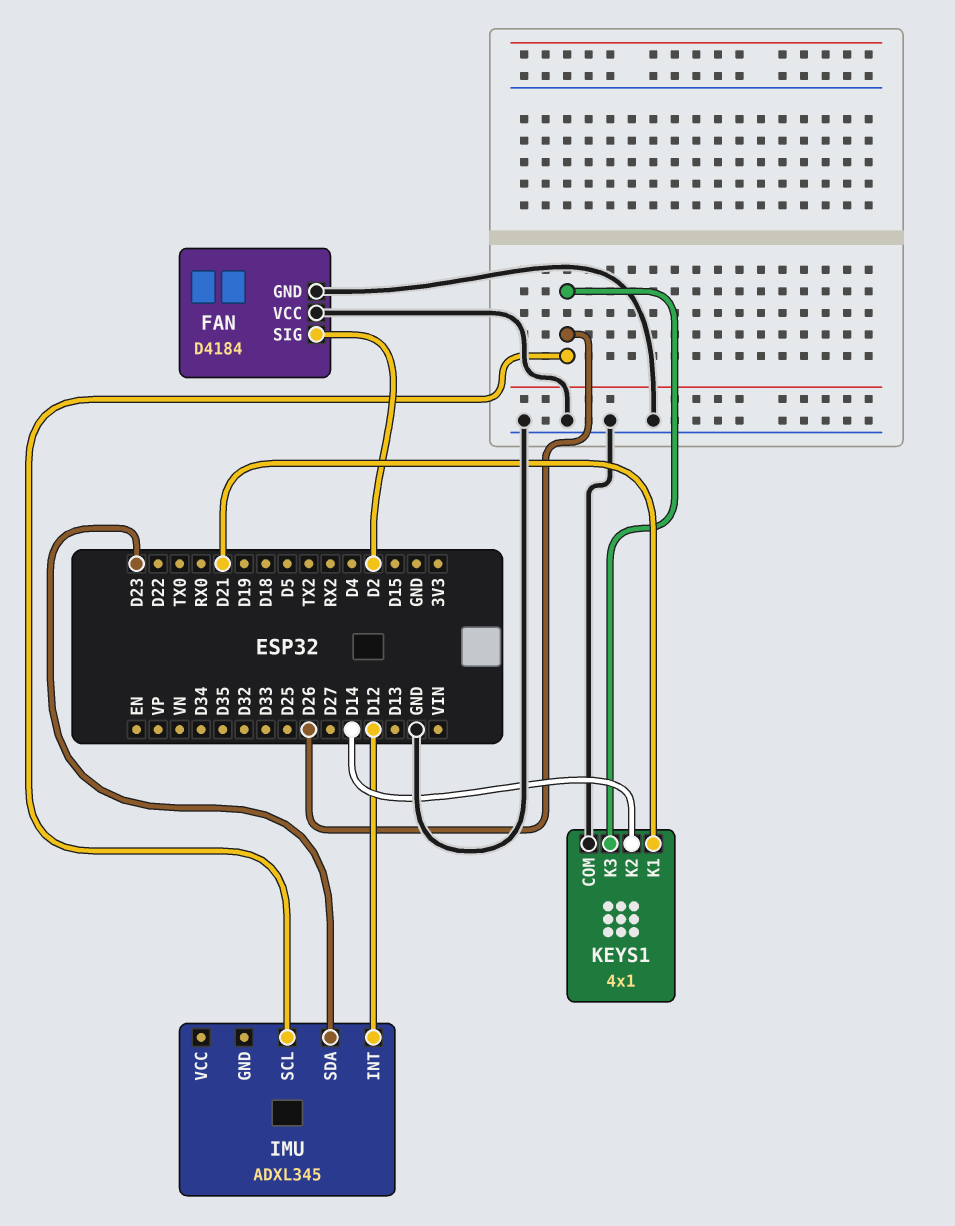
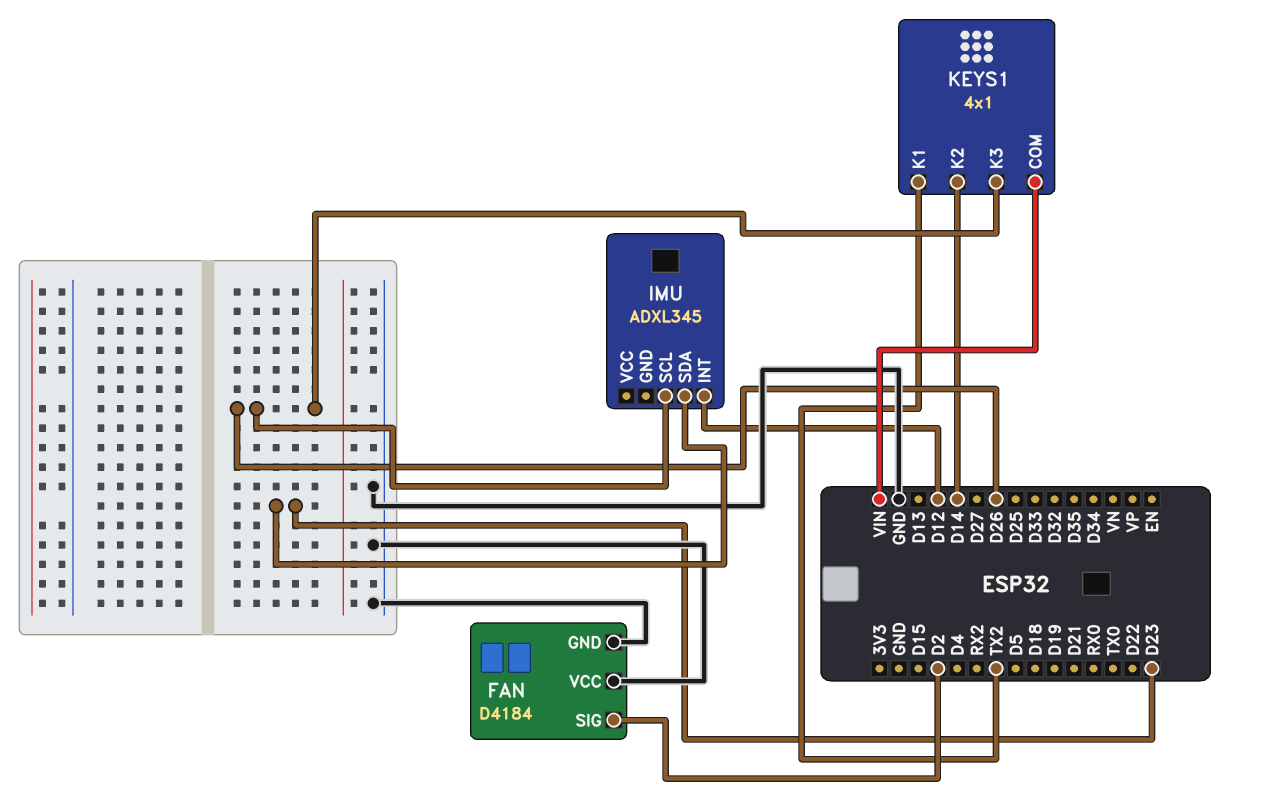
KEYS1 pin COM: GND -> VIN
KEYS1 pin K1: D21 -> TX2

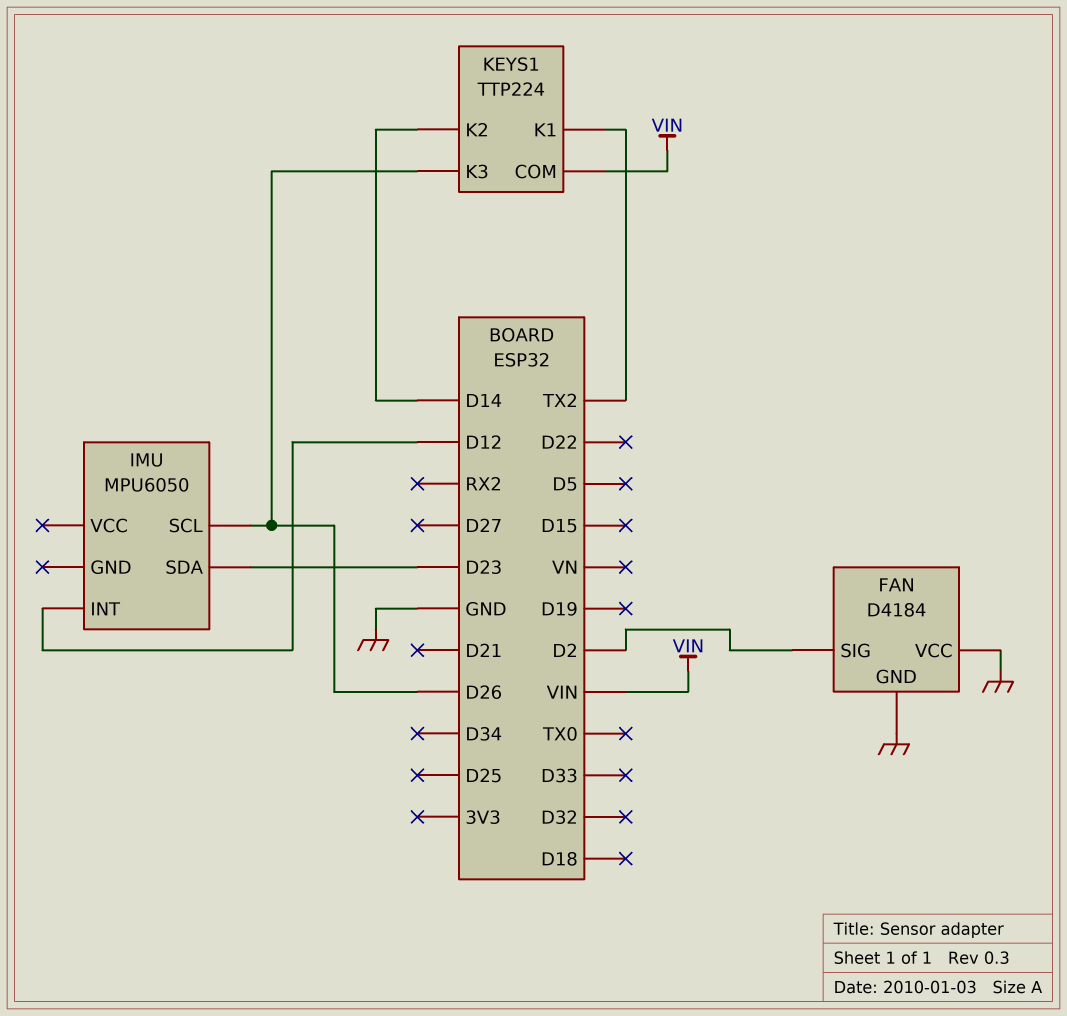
IMU: ADXL345 -> MPU6050
KEYS1: 4x1 -> TTP224

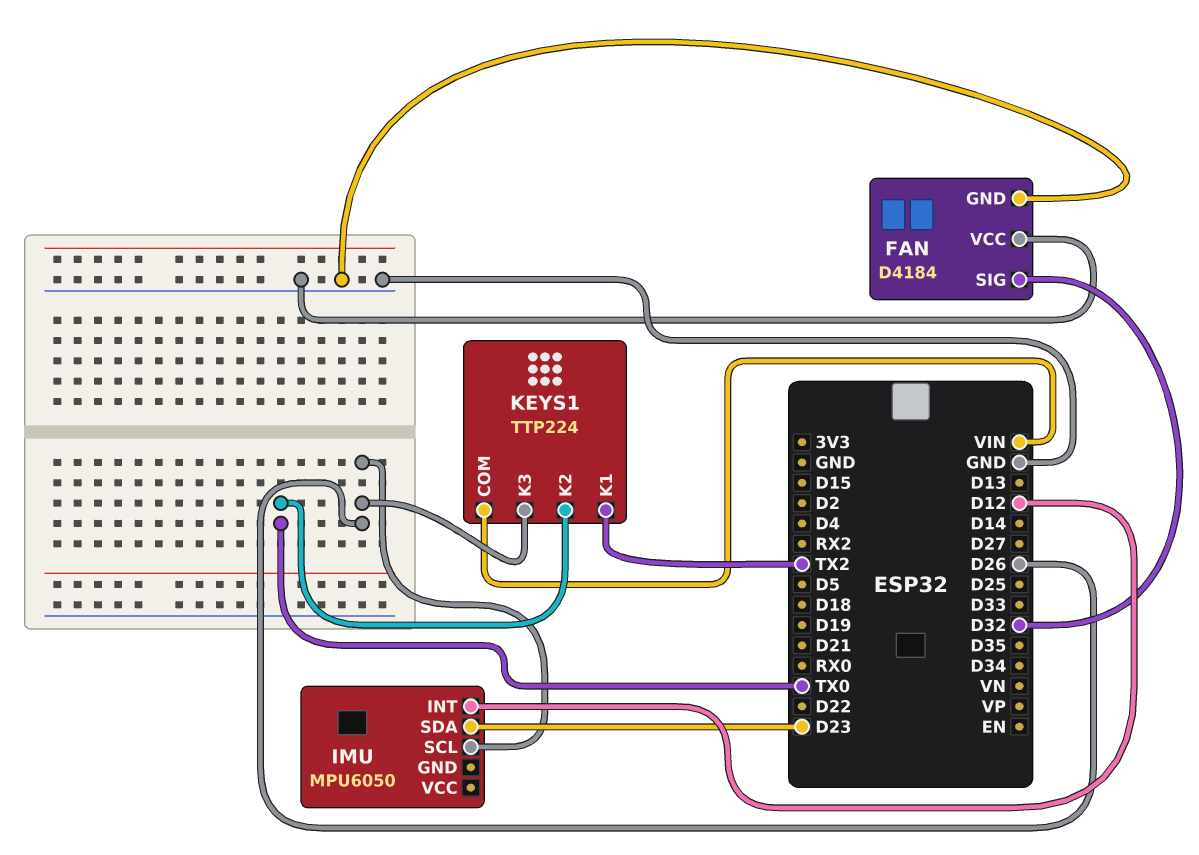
FAN pin SIG: D2 -> D32
KEYS1 pin K2: D14 -> TX0

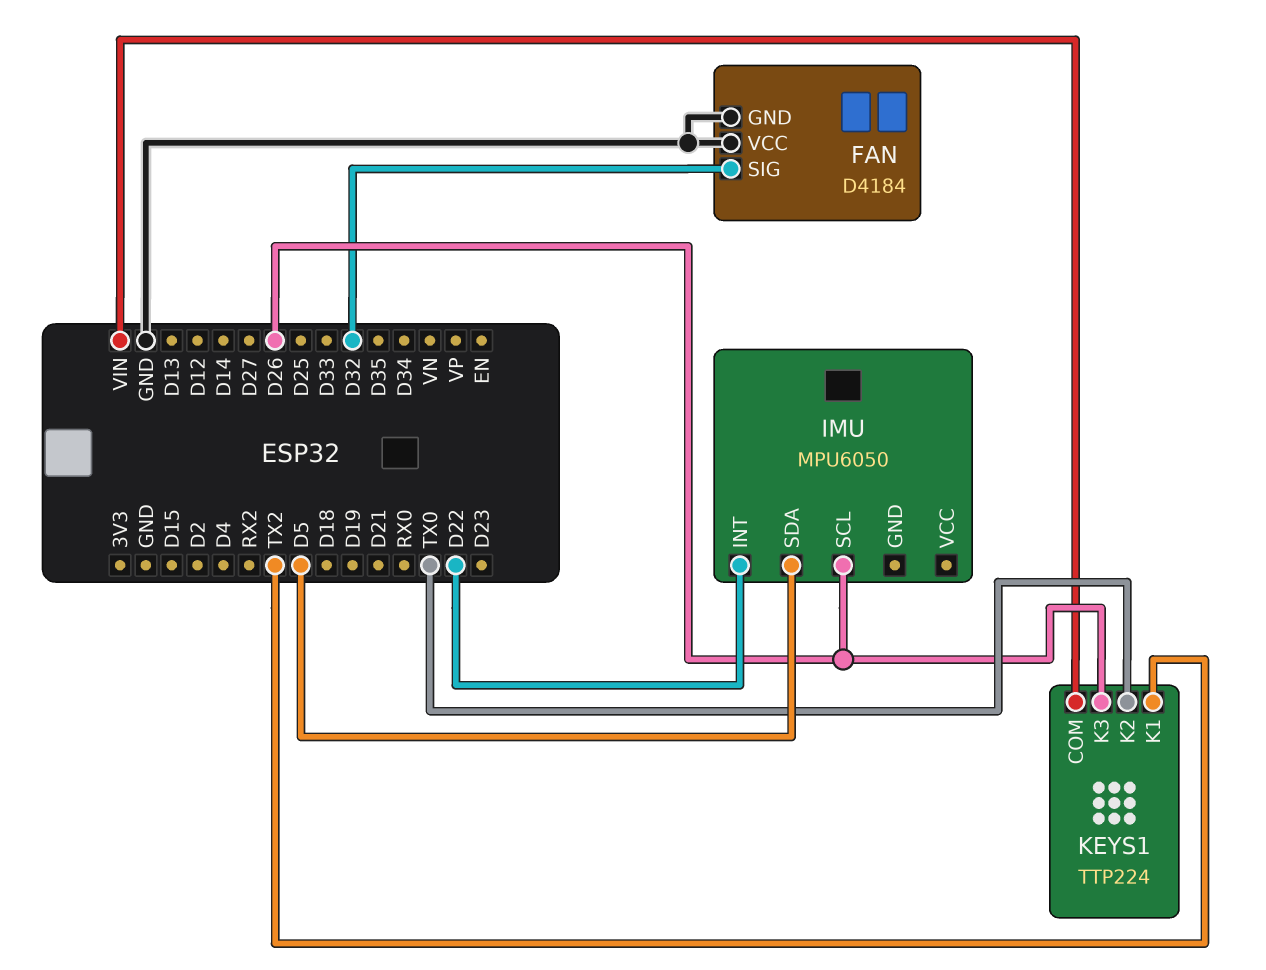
IMU pin INT: D12 -> D22
IMU pin SDA: D23 -> D5

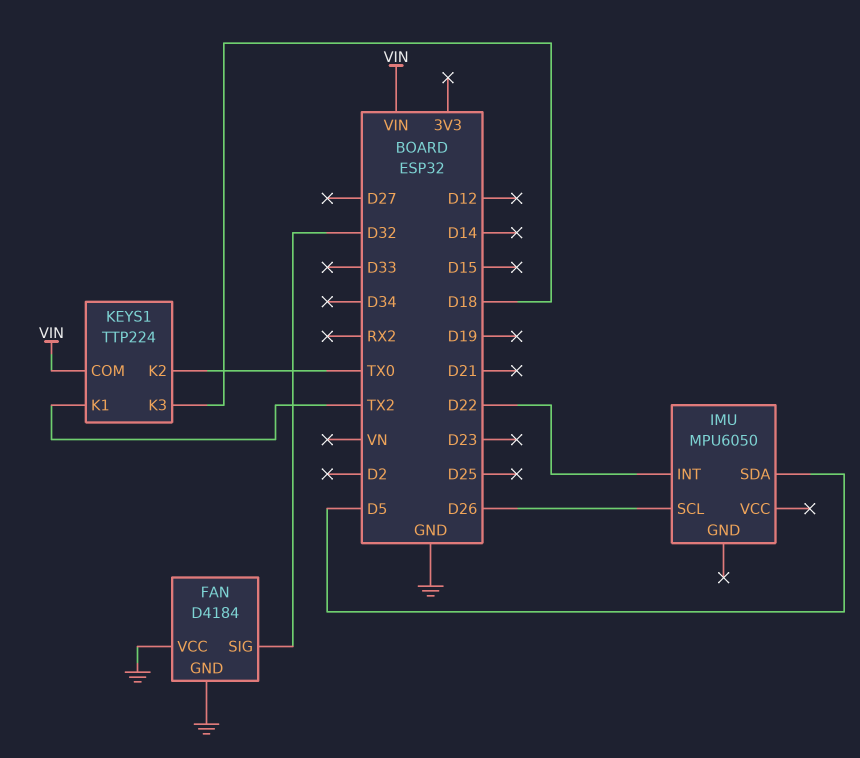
KEYS1 pin K3: D26 -> D18

